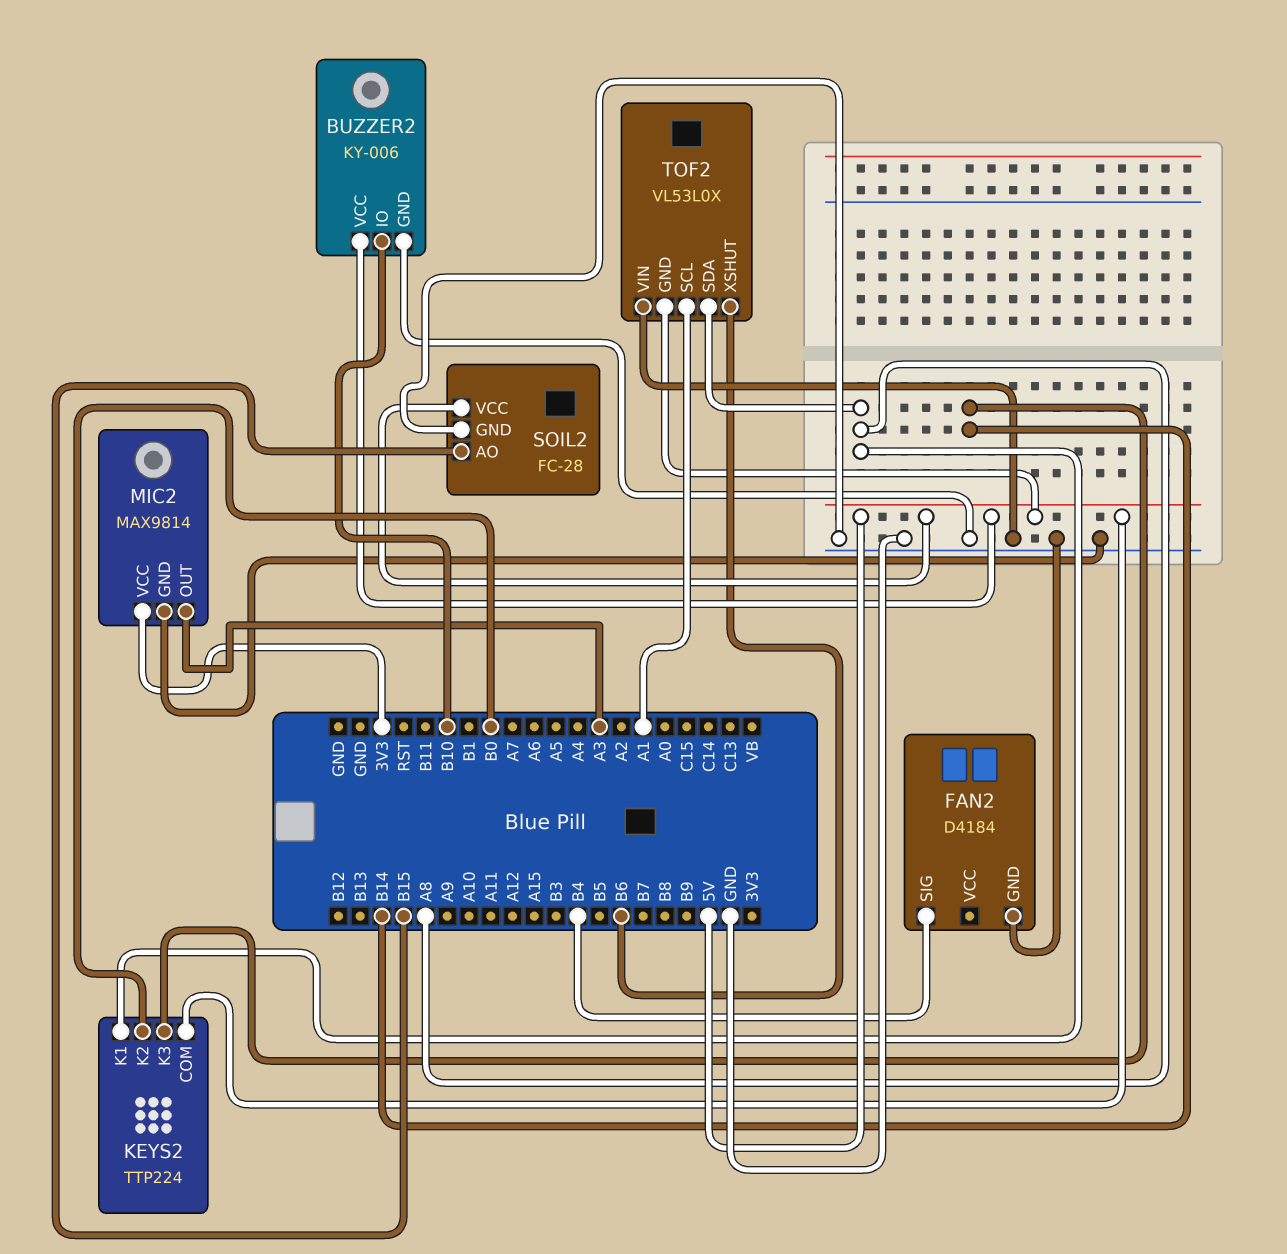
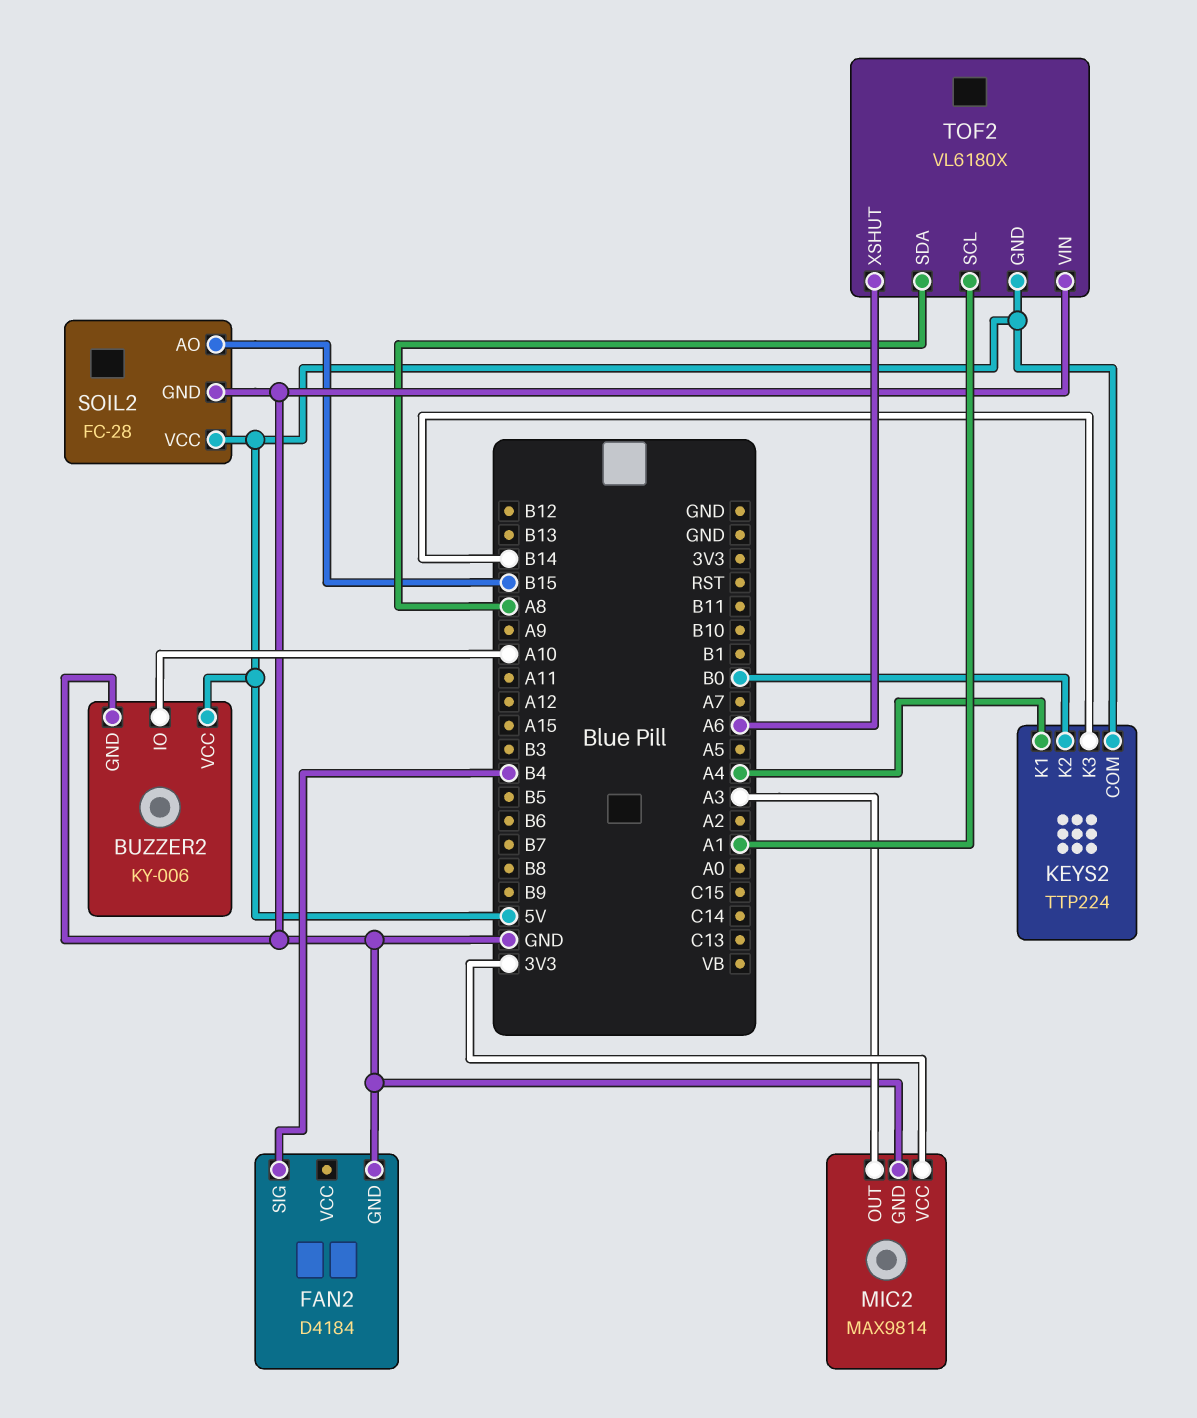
BUZZER2 pin IO: B10 -> A10
KEYS2 pin K1: A8 -> A4
TOF2: VL53L0X -> VL6180X
TOF2 pin XSHUT: B6 -> A6

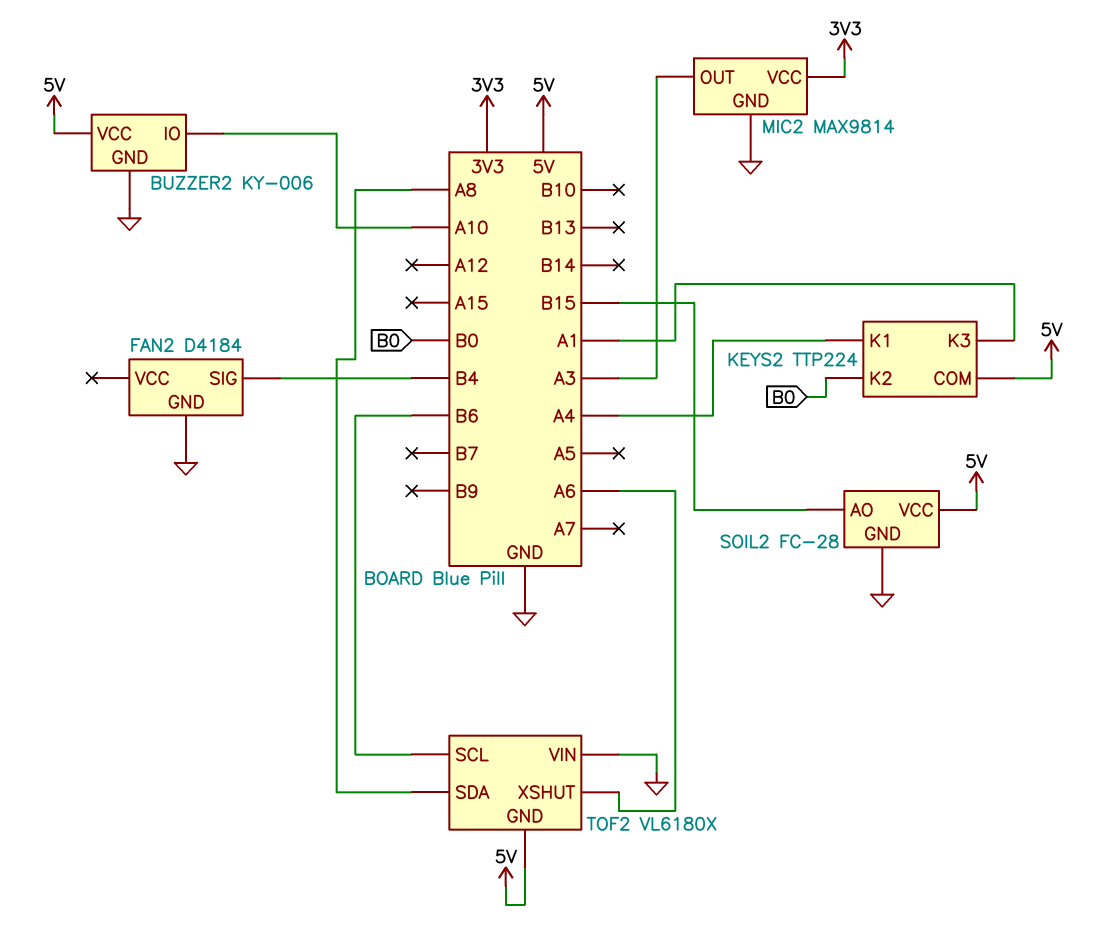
KEYS2 pin K3: B14 -> A1
TOF2 pin SCL: A1 -> B6

